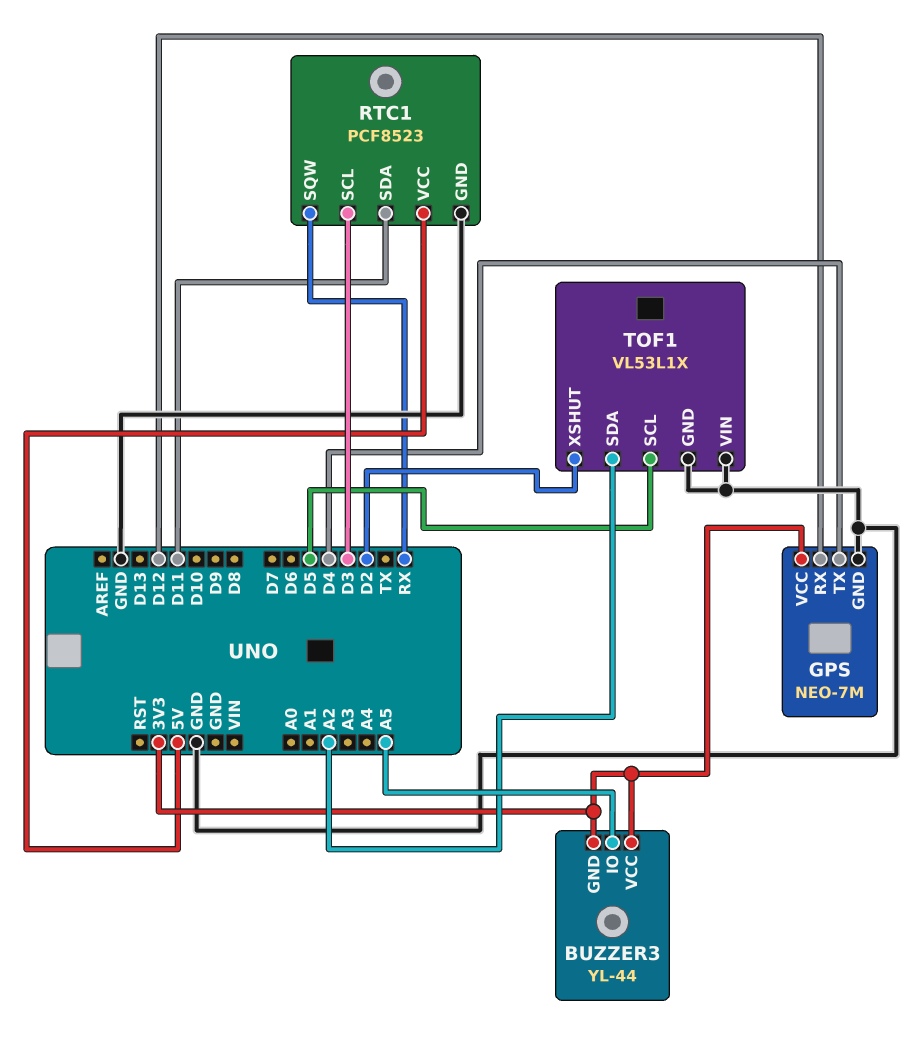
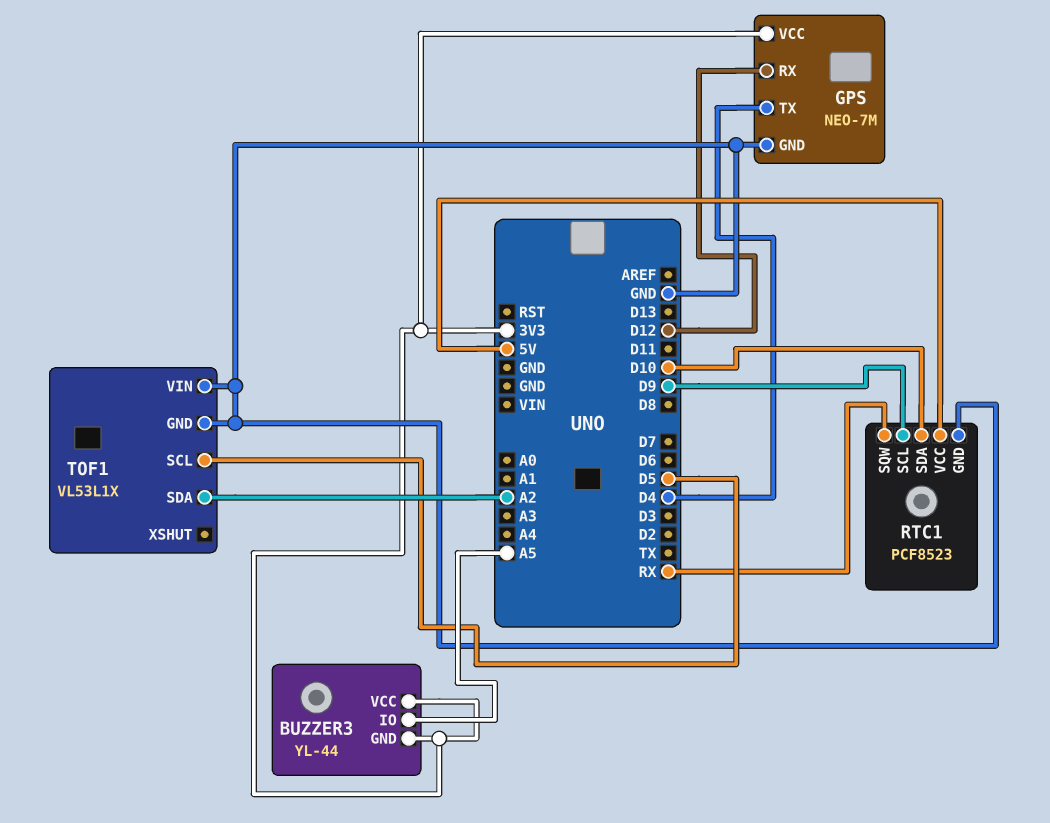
RTC1 pin SCL: D3 -> D9
RTC1 pin SDA: D11 -> D10
TOF1 pin XSHUT: D2 -> none

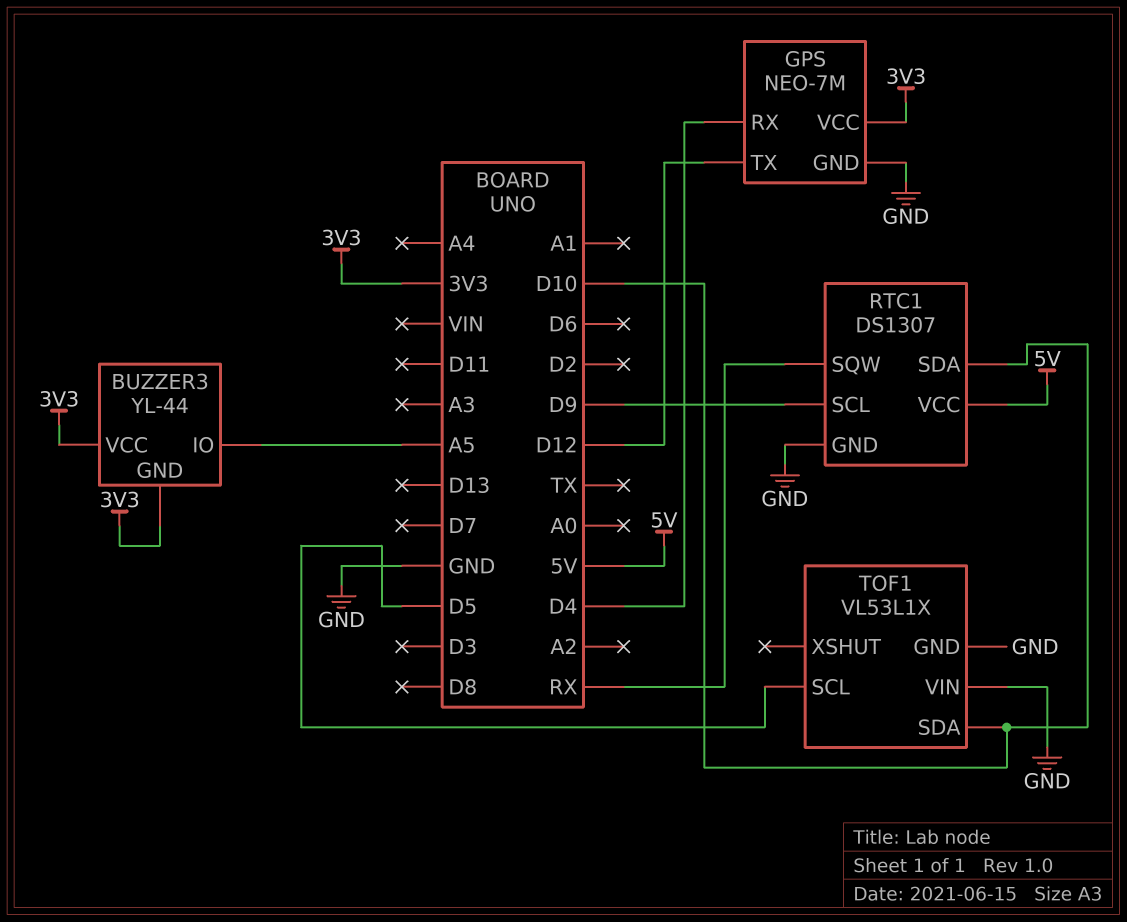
GPS pin RX: D12 -> D4
GPS pin TX: D4 -> D12
RTC1: PCF8523 -> DS1307
TOF1 pin SDA: A2 -> D10

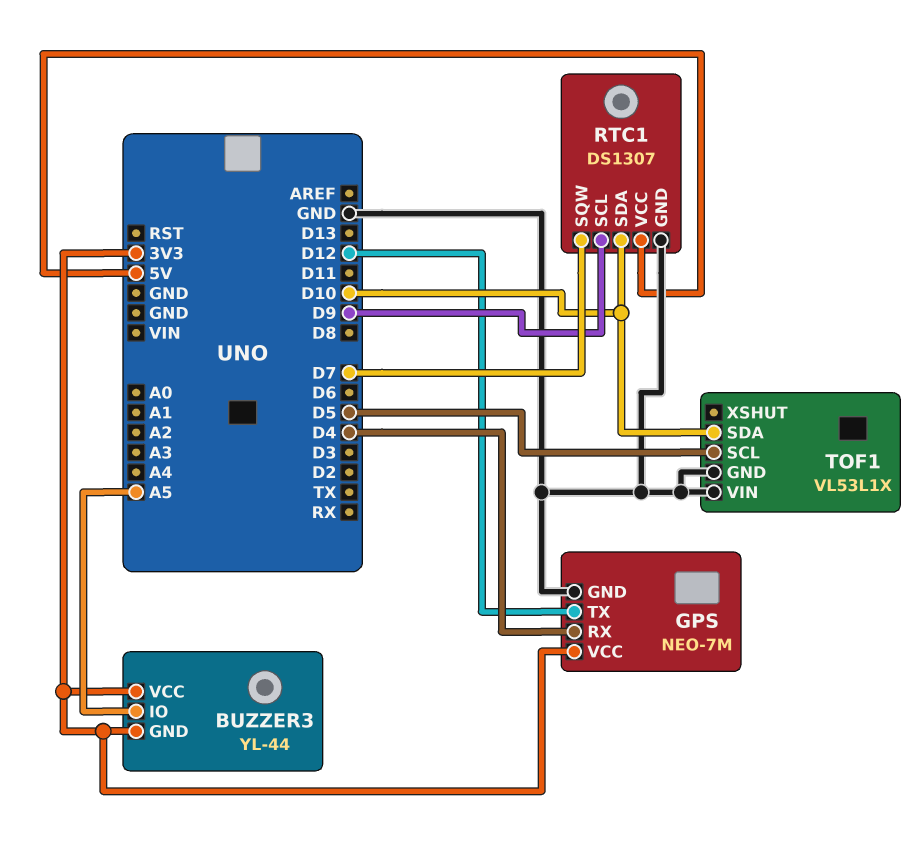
RTC1 pin SQW: RX -> D7

